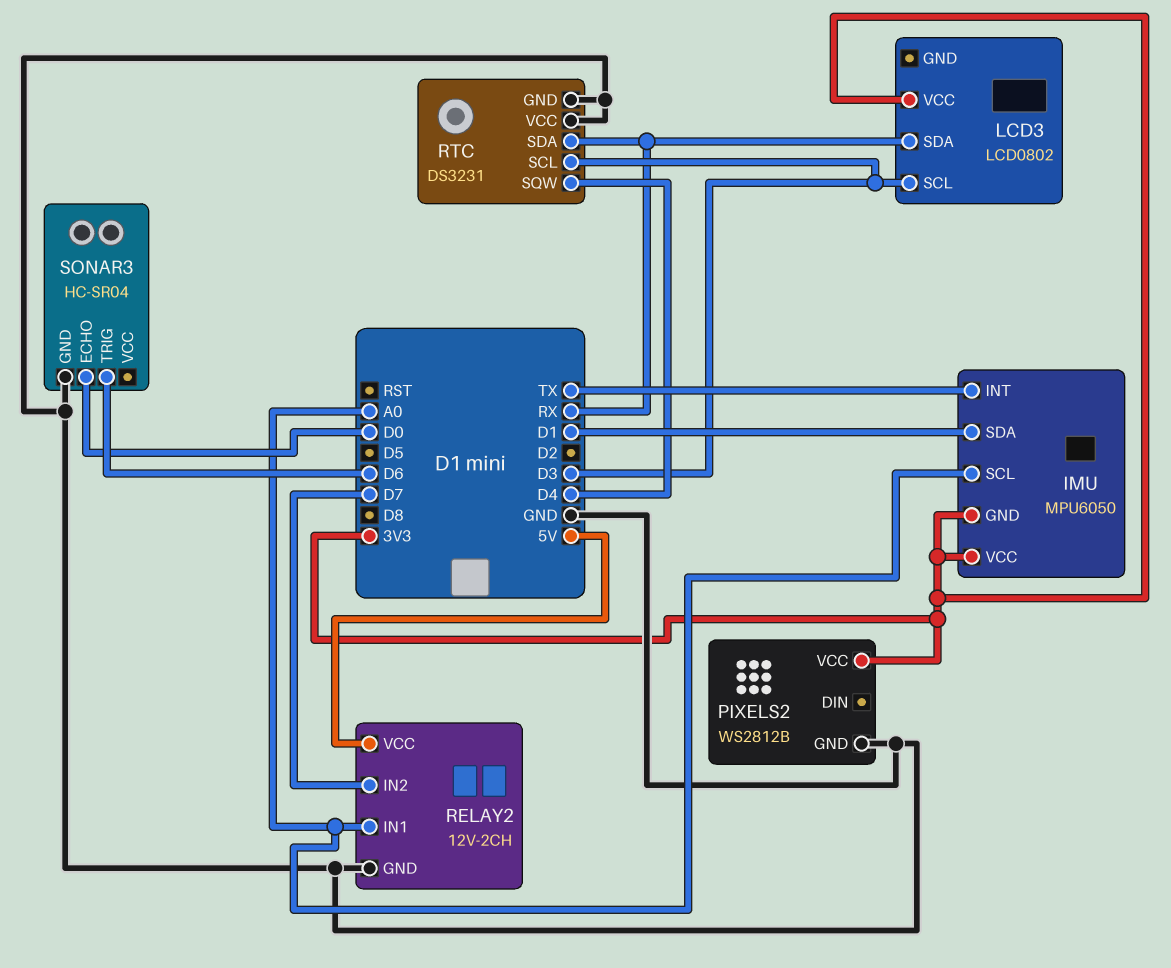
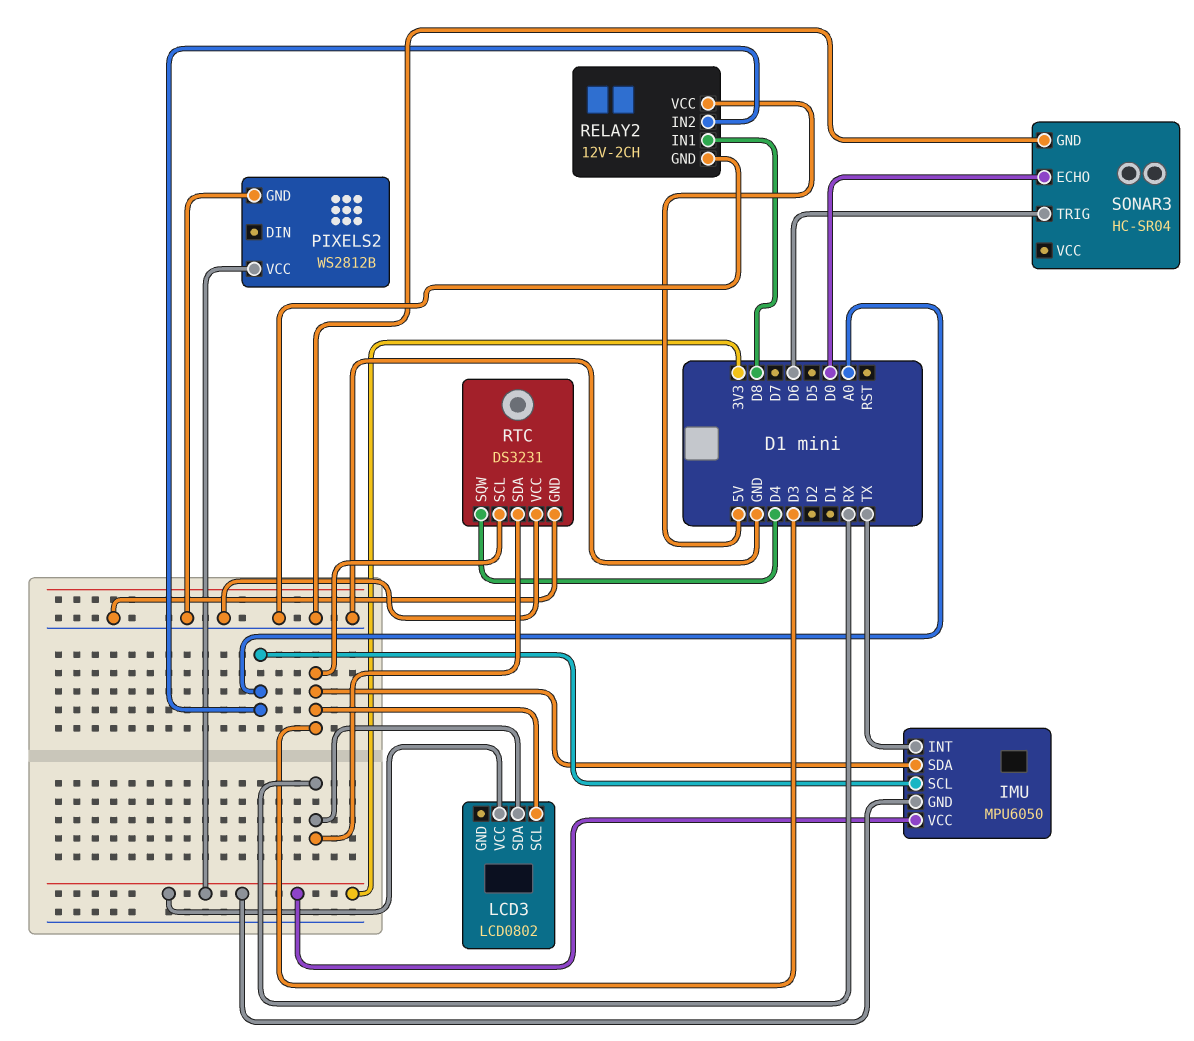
IMU pin SDA: D1 -> D3
RELAY2 pin IN1: A0 -> D8
RELAY2 pin IN2: D7 -> A0

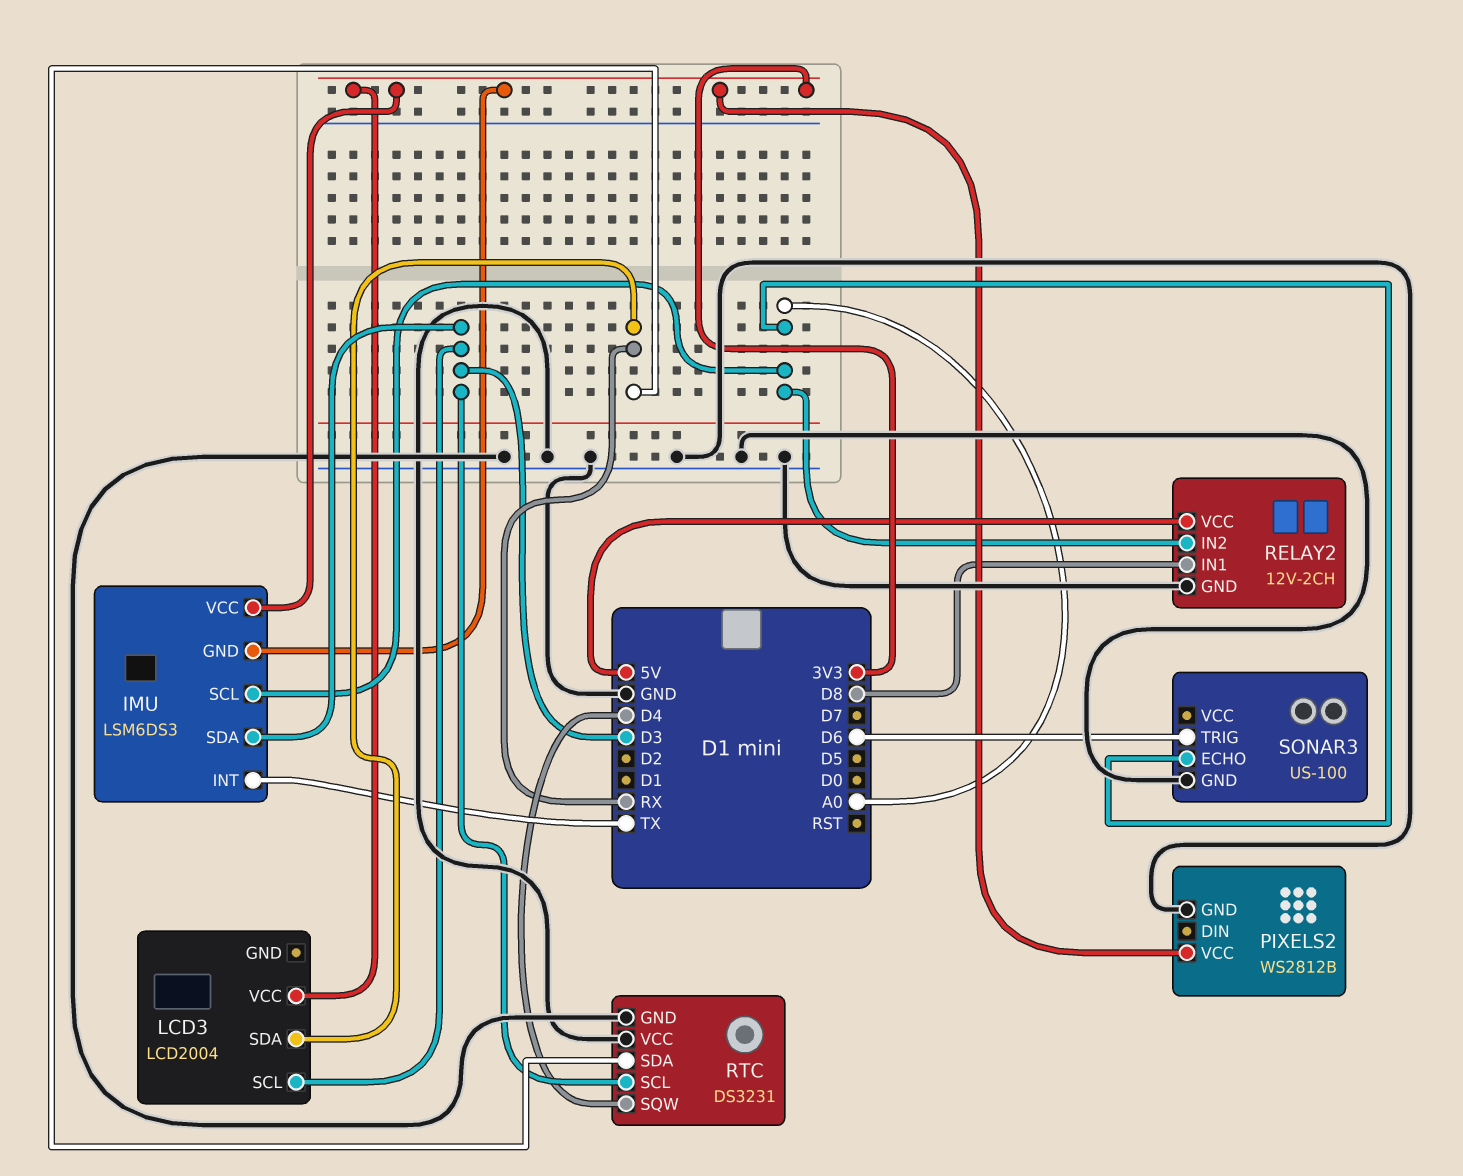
IMU: MPU6050 -> LSM6DS3
LCD3: LCD0802 -> LCD2004
SONAR3: HC-SR04 -> US-100
SONAR3 pin ECHO: D0 -> A0

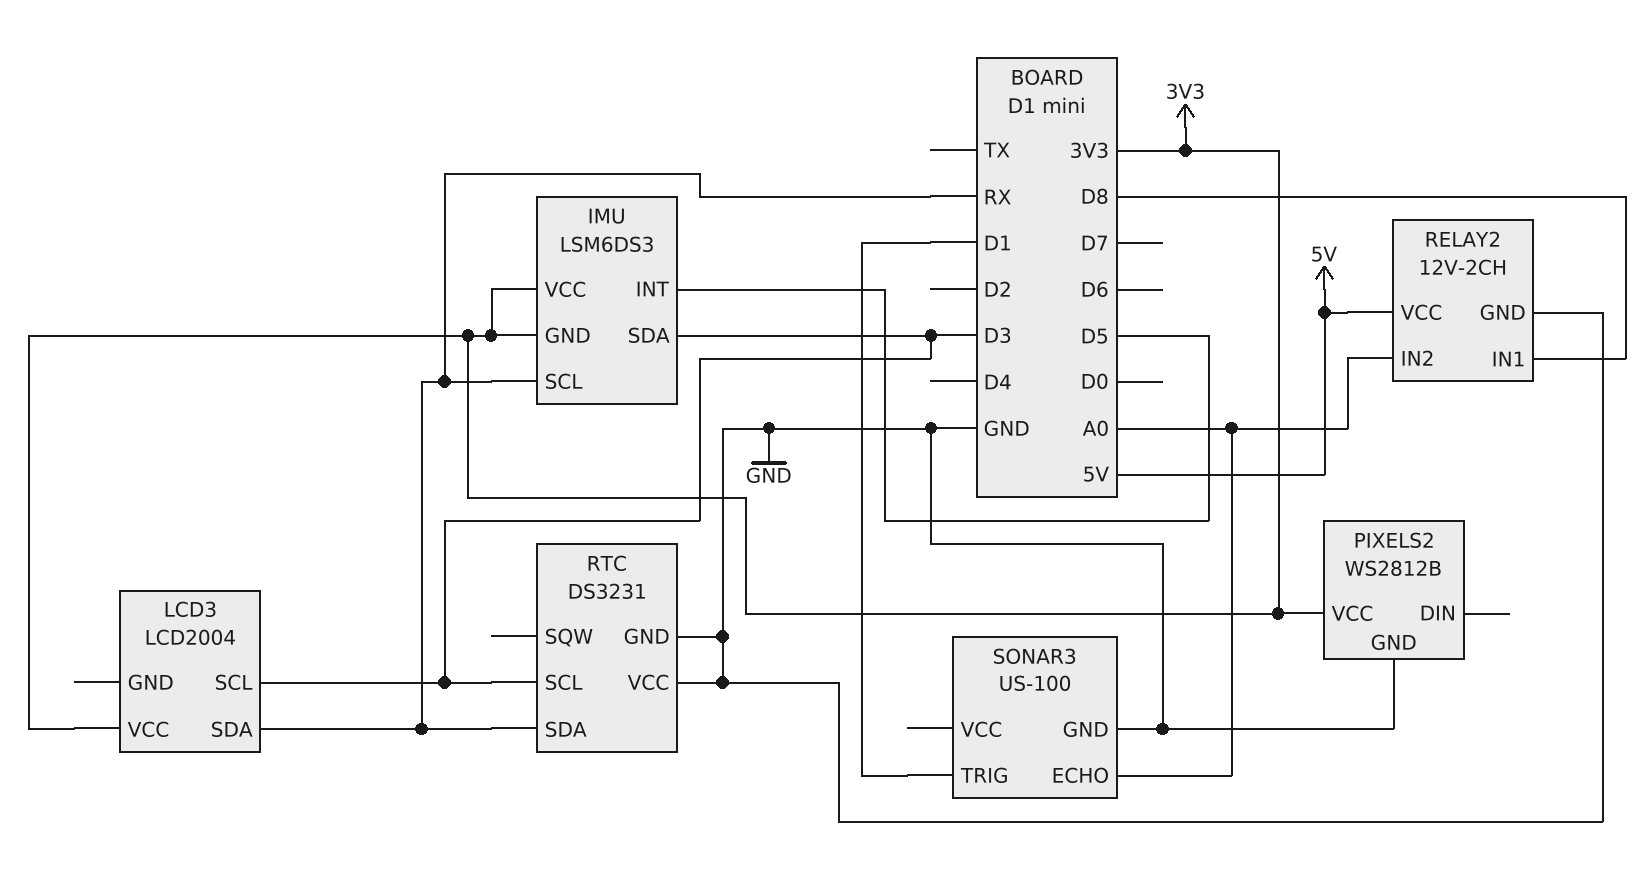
IMU pin INT: TX -> D5
IMU pin SCL: A0 -> RX
RTC pin SQW: D4 -> none
SONAR3 pin TRIG: D6 -> D1

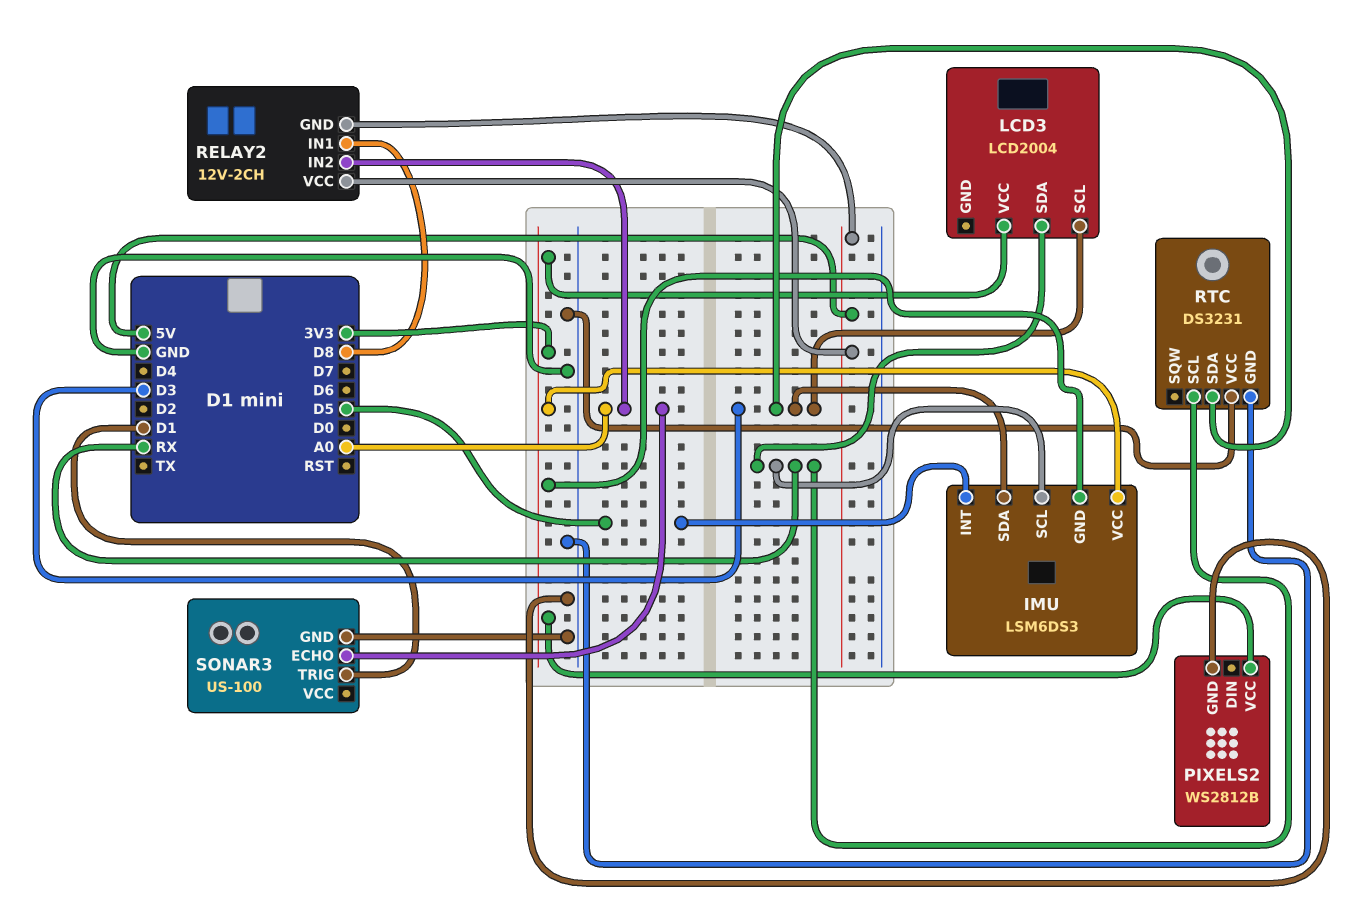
RELAY2 pin GND: GND -> 5V
RTC pin SCL: D3 -> RX
RTC pin SDA: RX -> D3

